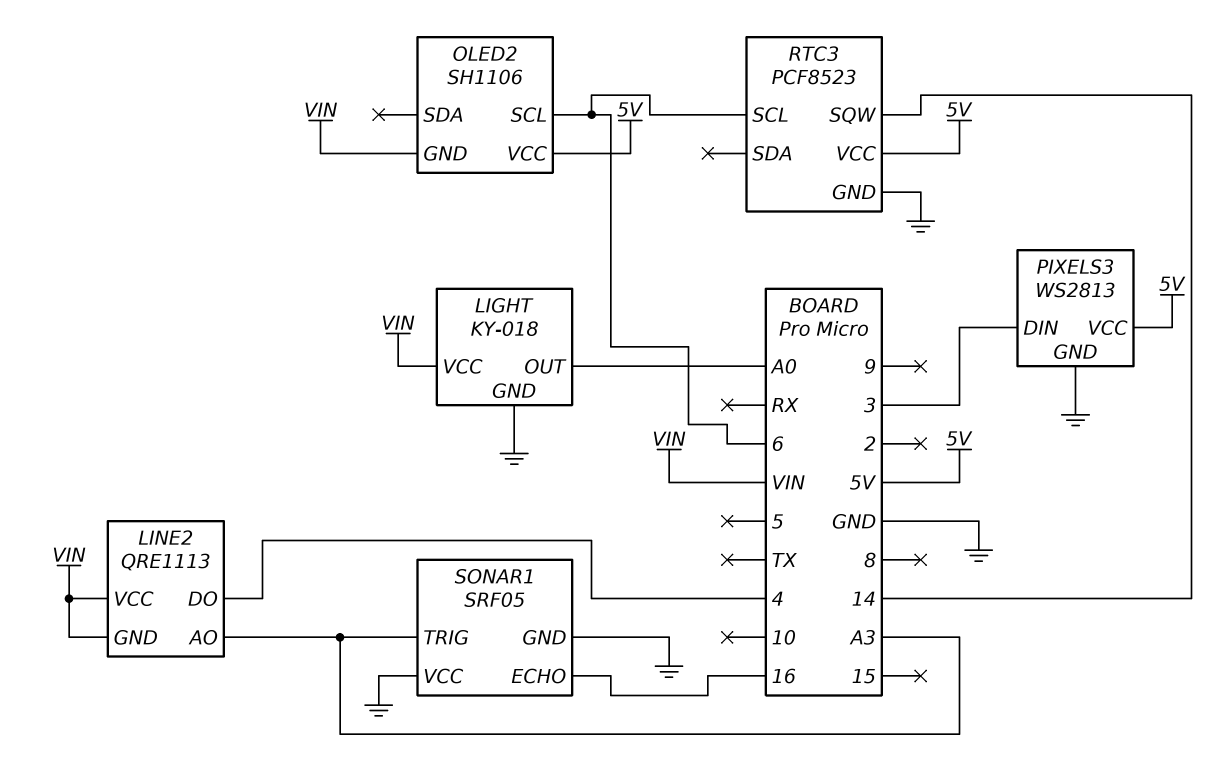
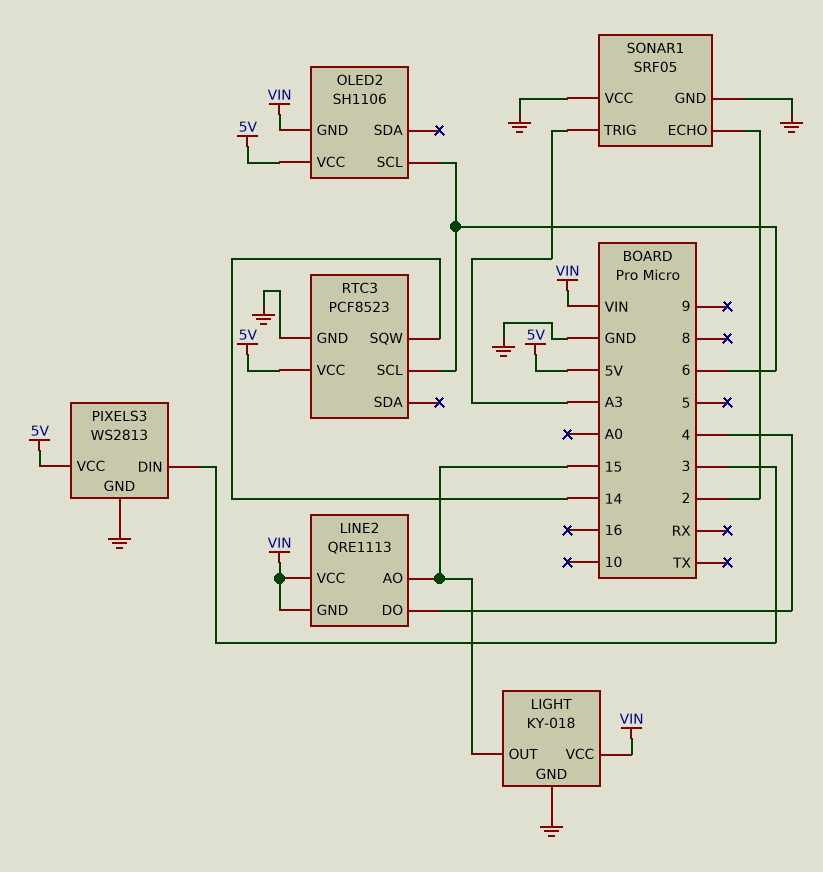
LIGHT pin OUT: A0 -> 15
LINE2 pin AO: A3 -> 15
SONAR1 pin ECHO: 16 -> 2

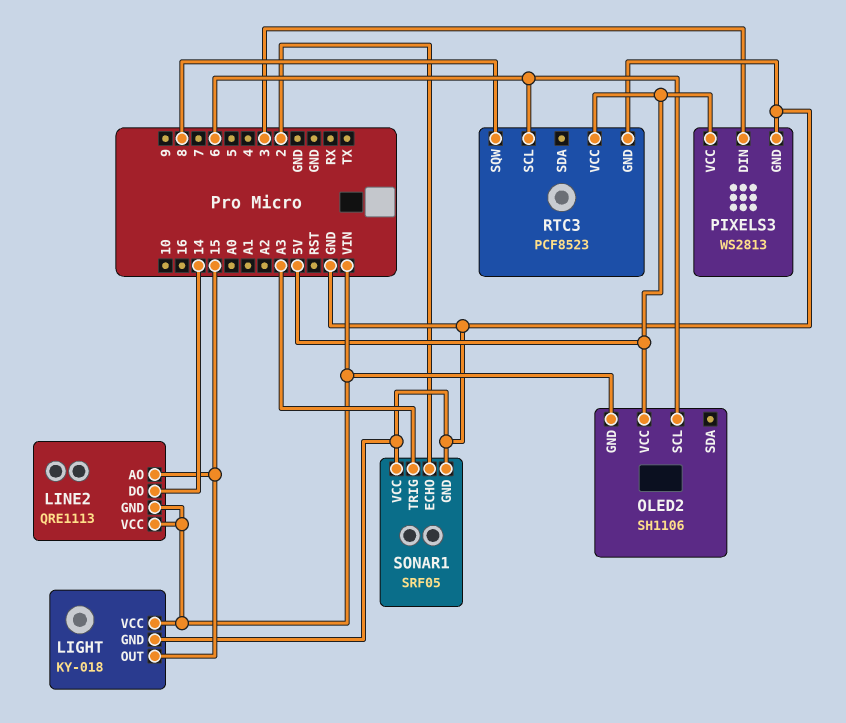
LINE2 pin DO: 4 -> 14
RTC3 pin SQW: 14 -> 8

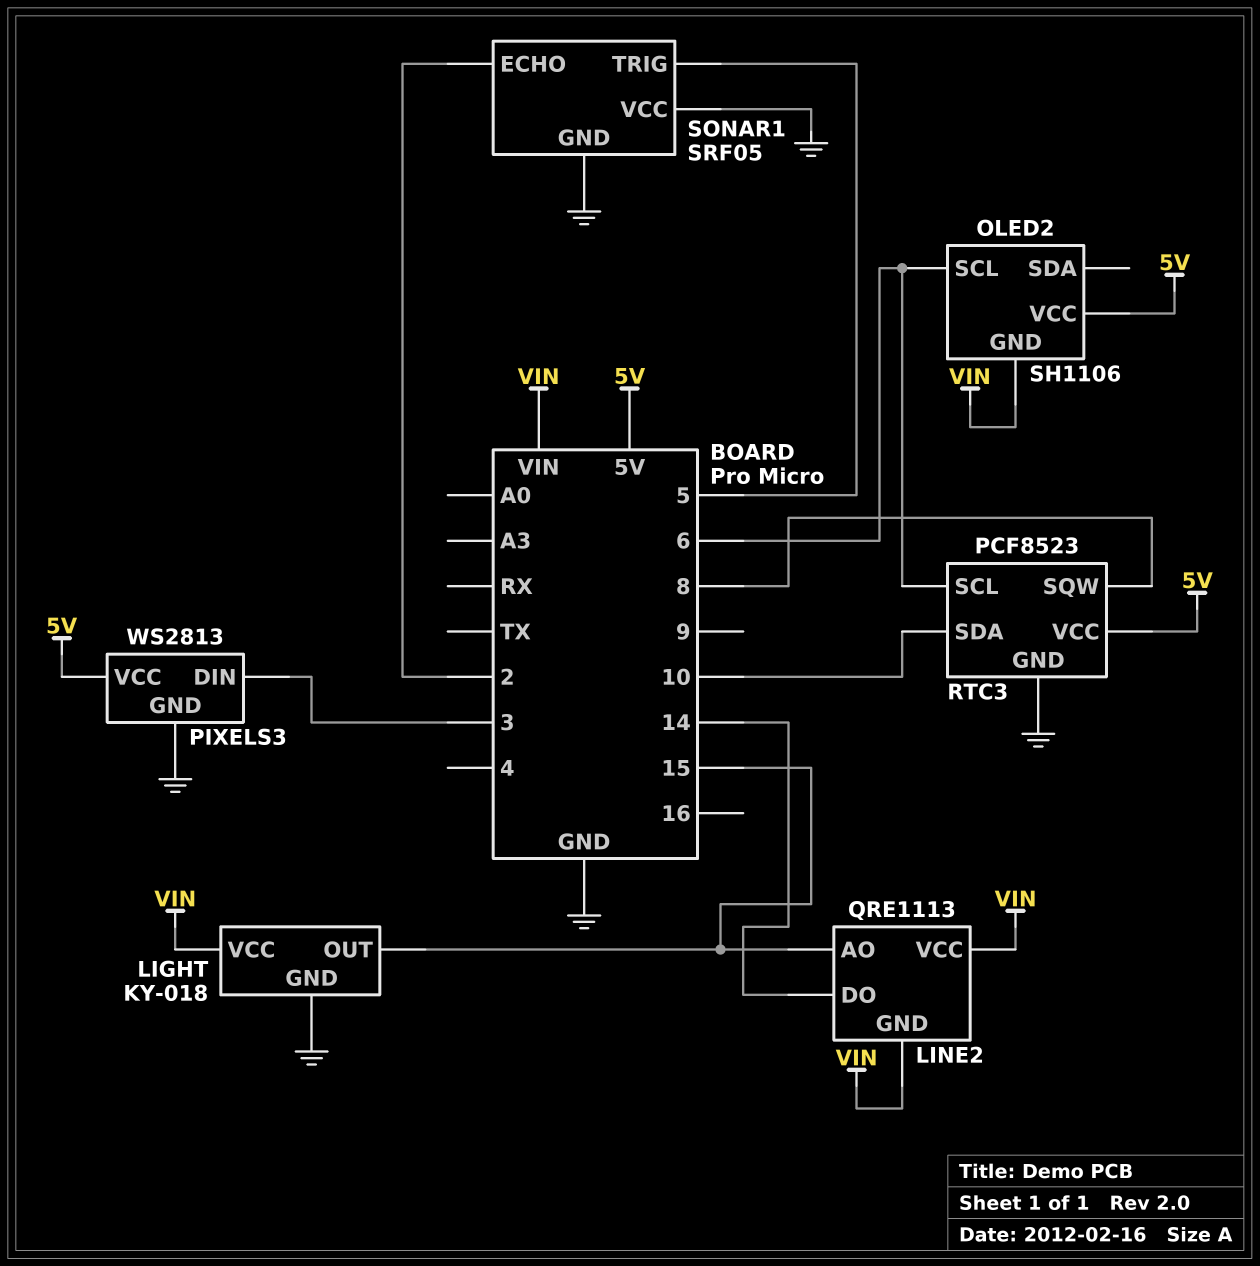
RTC3 pin SDA: none -> 10
SONAR1 pin TRIG: A3 -> 5

